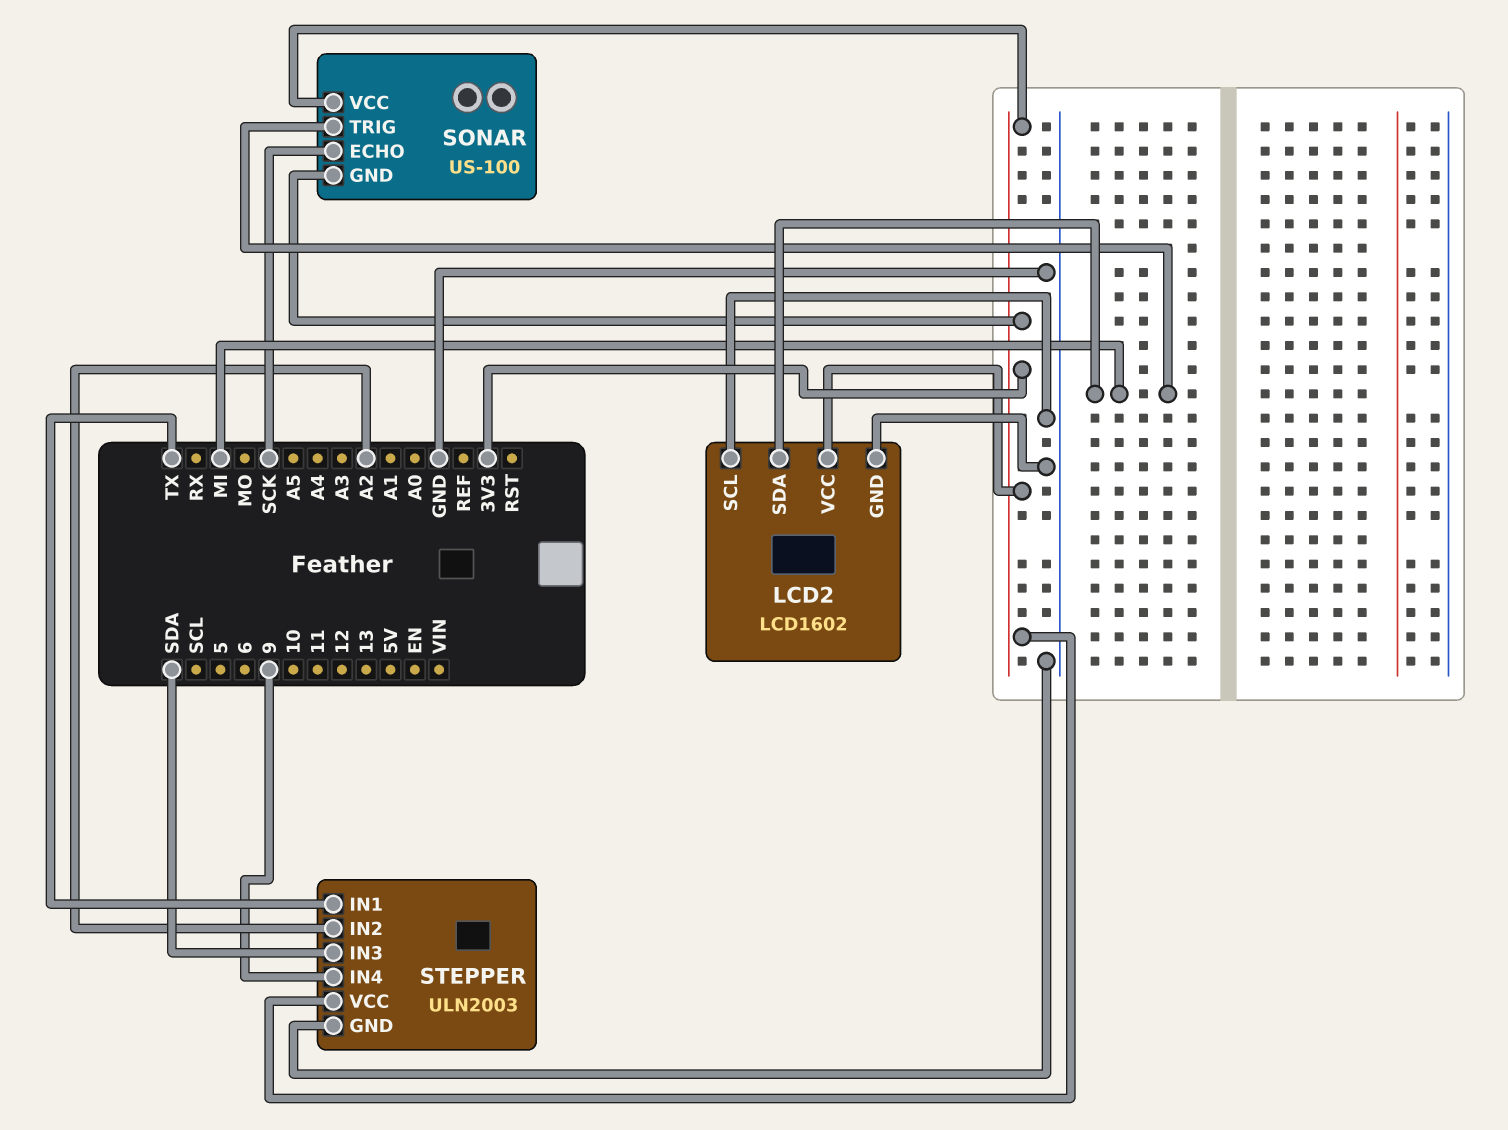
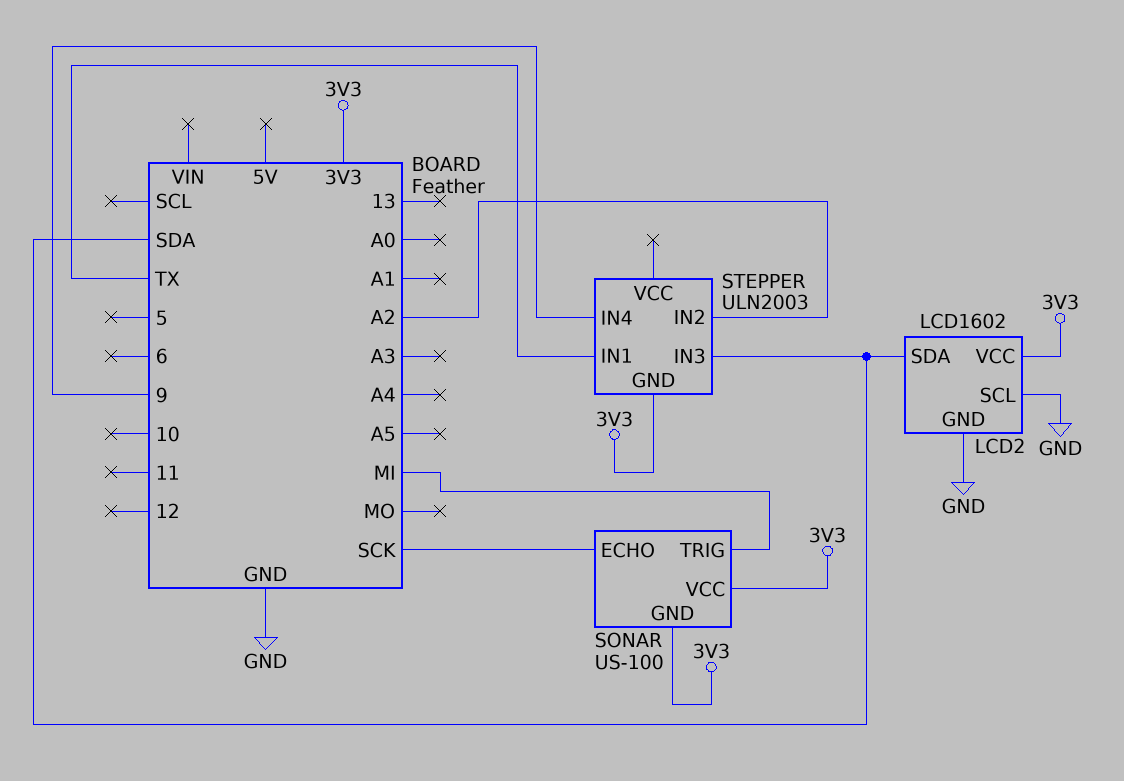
LCD2 pin SDA: MI -> SDA
STEPPER pin GND: GND -> 3V3
STEPPER pin VCC: 3V3 -> none

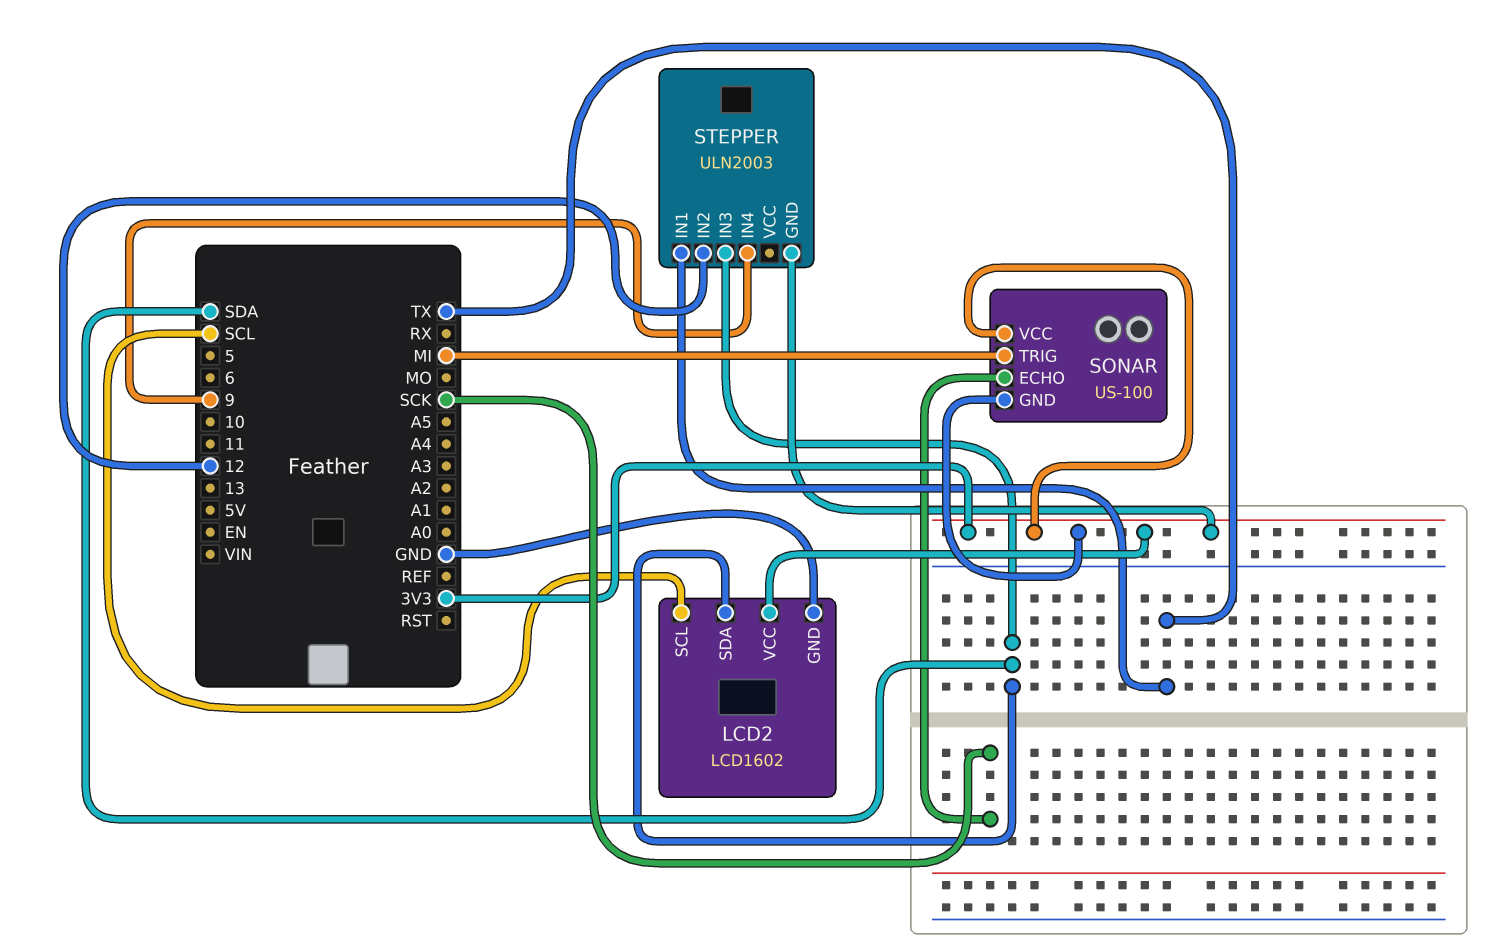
LCD2 pin SCL: GND -> SCL
STEPPER pin IN2: A2 -> 12

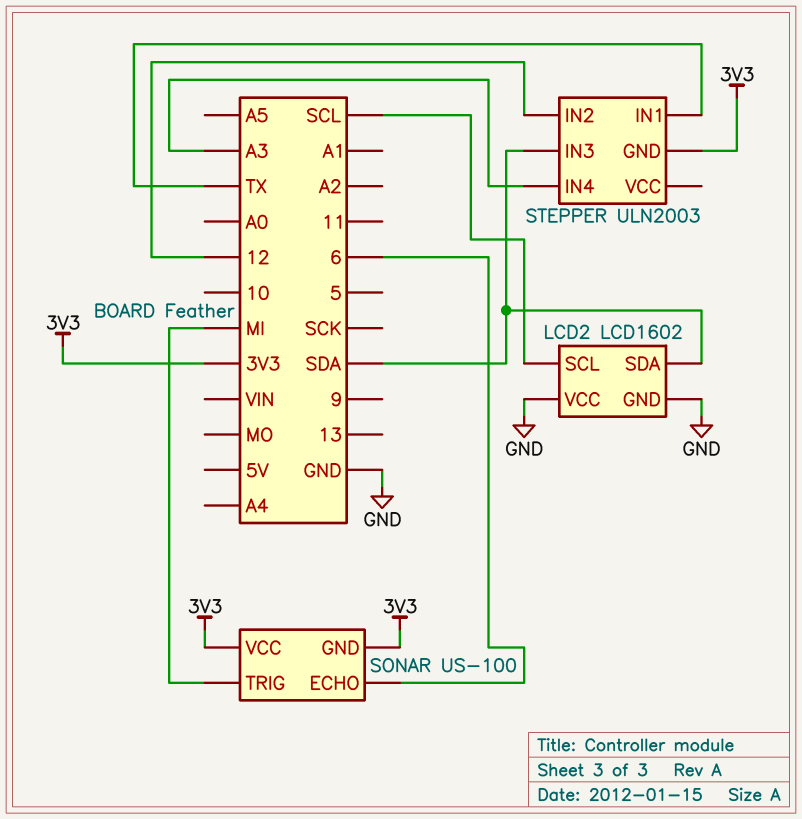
LCD2 pin VCC: 3V3 -> GND
SONAR pin ECHO: SCK -> 6
STEPPER pin IN4: 9 -> A3

